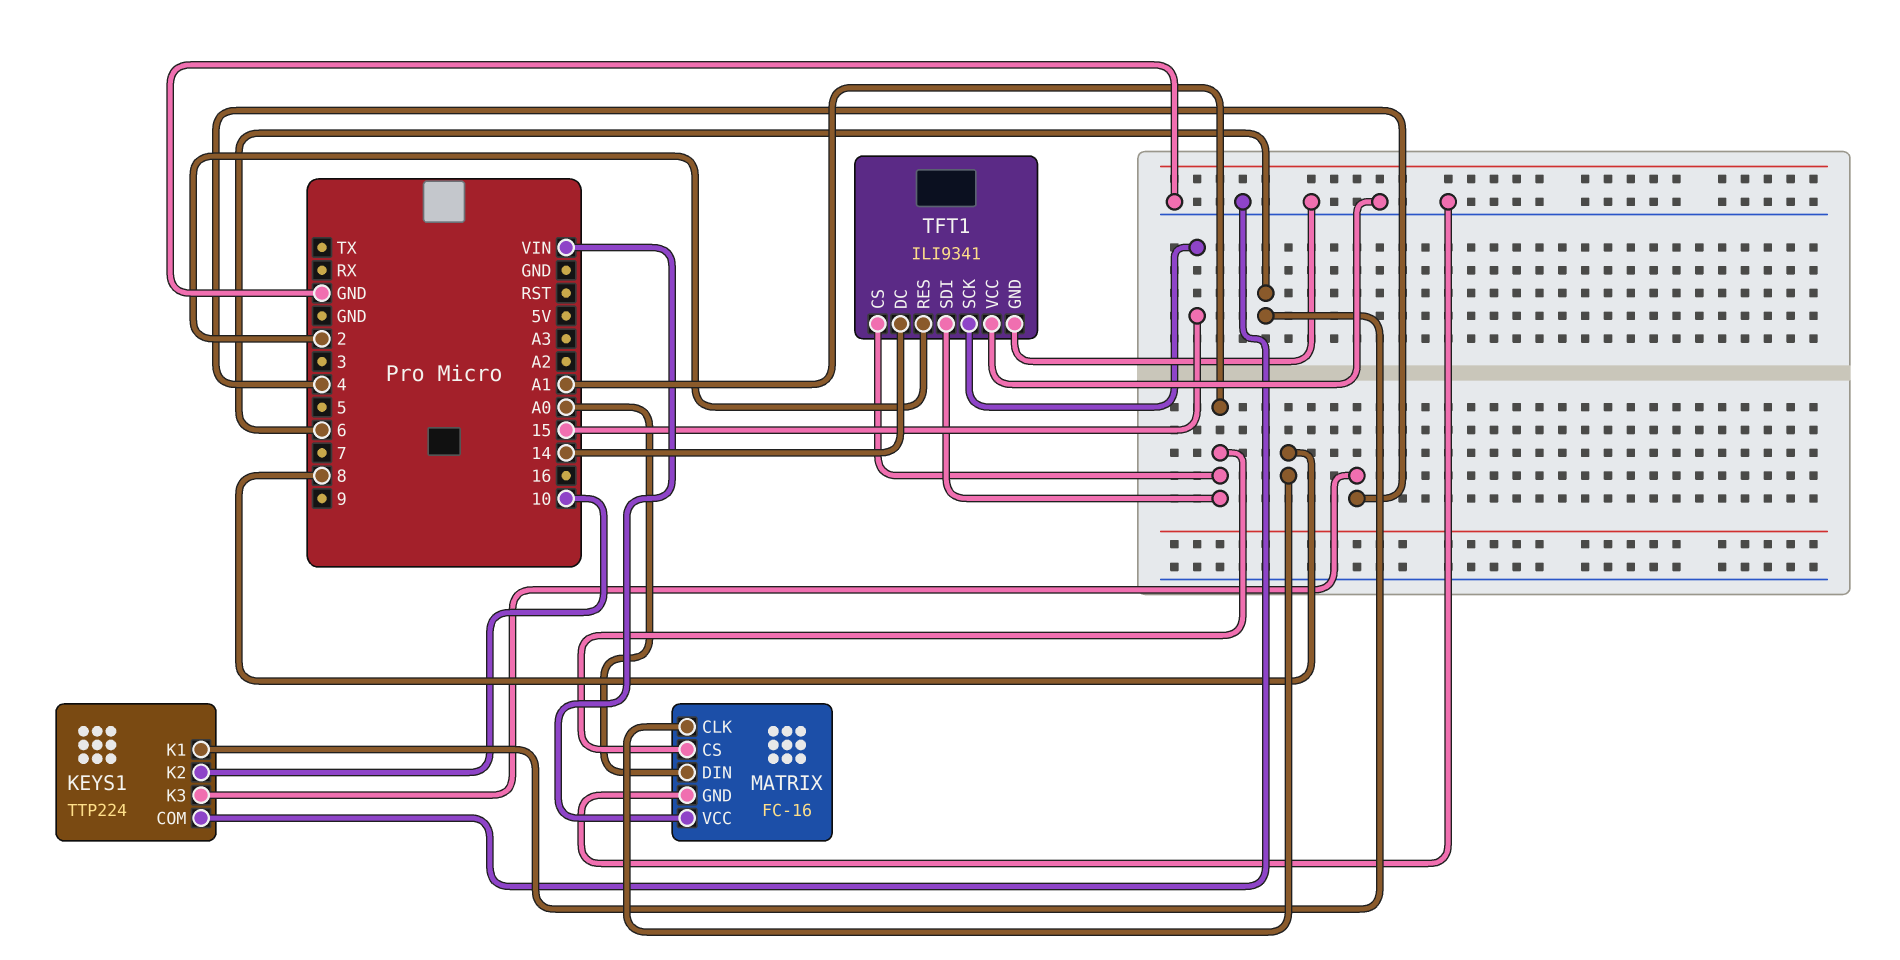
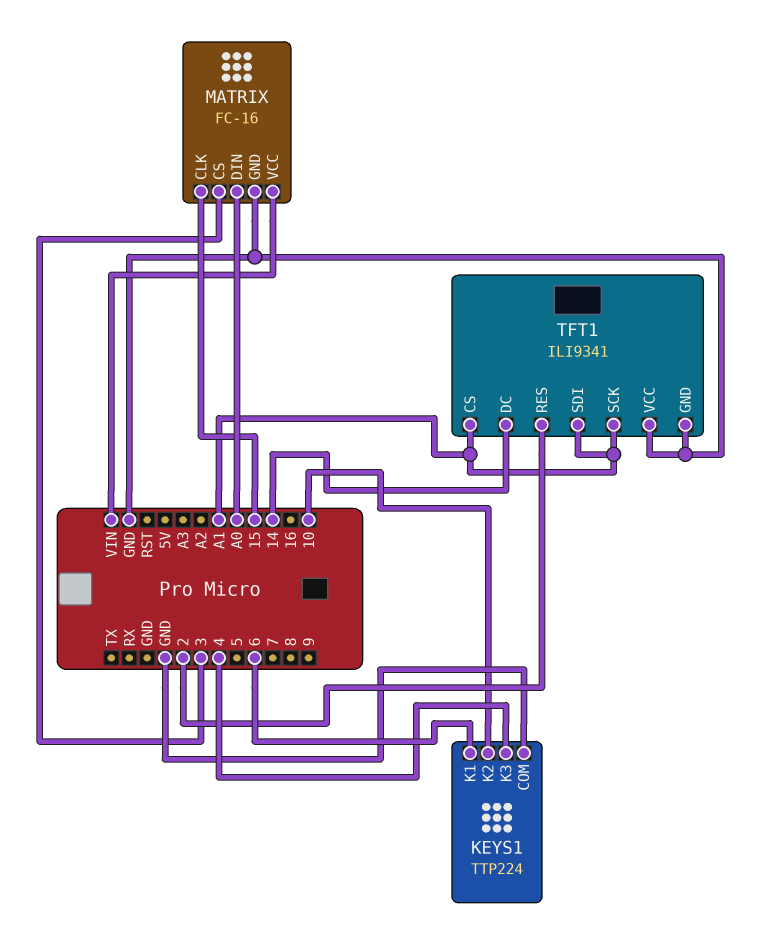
MATRIX pin CLK: 8 -> 15
MATRIX pin CS: A1 -> 3
TFT1 pin SCK: 15 -> A1

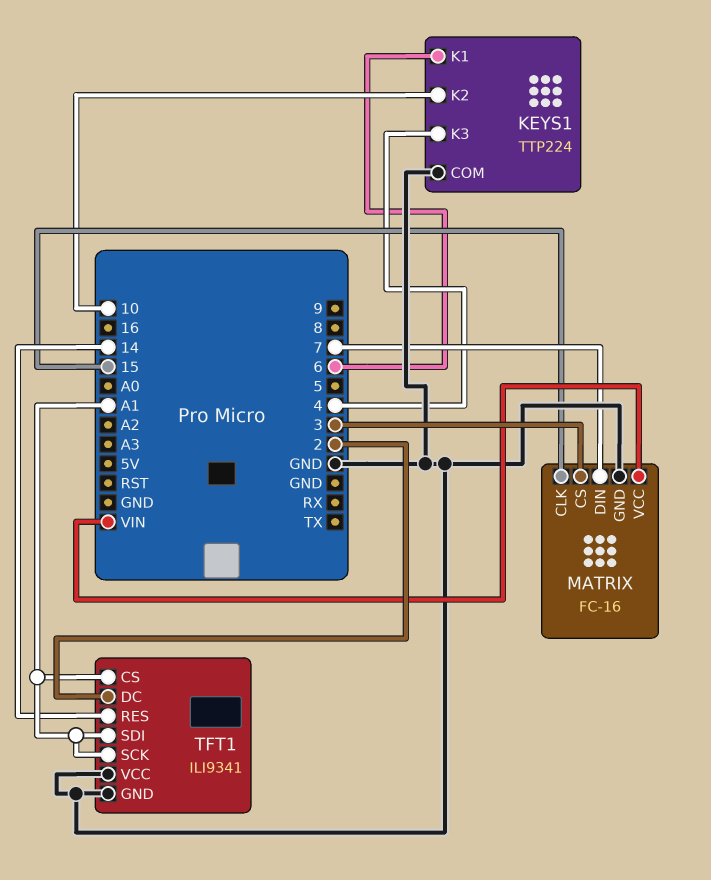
MATRIX pin DIN: A0 -> 7
TFT1 pin DC: 14 -> 2
TFT1 pin RES: 2 -> 14

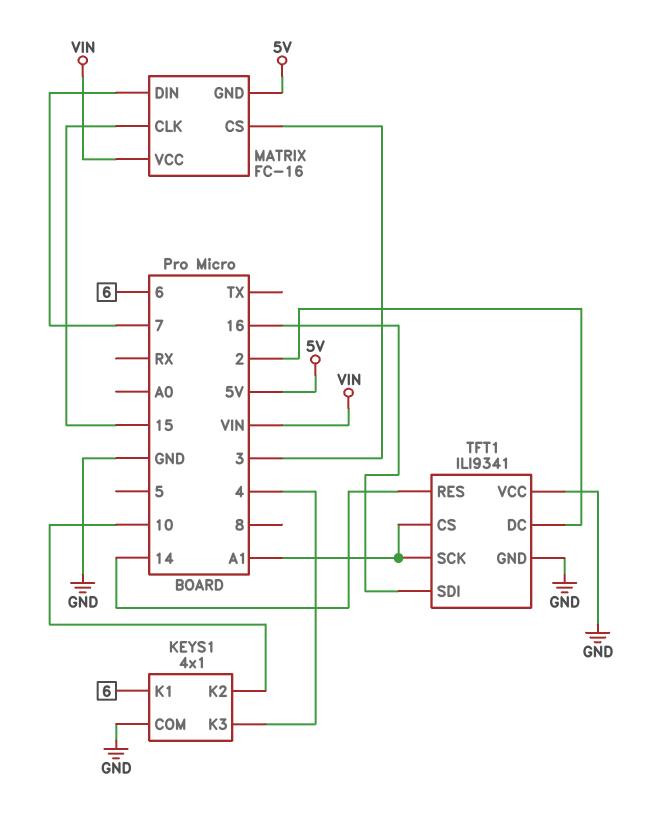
KEYS1: TTP224 -> 4x1
MATRIX pin GND: GND -> 5V
TFT1 pin SDI: A1 -> 16

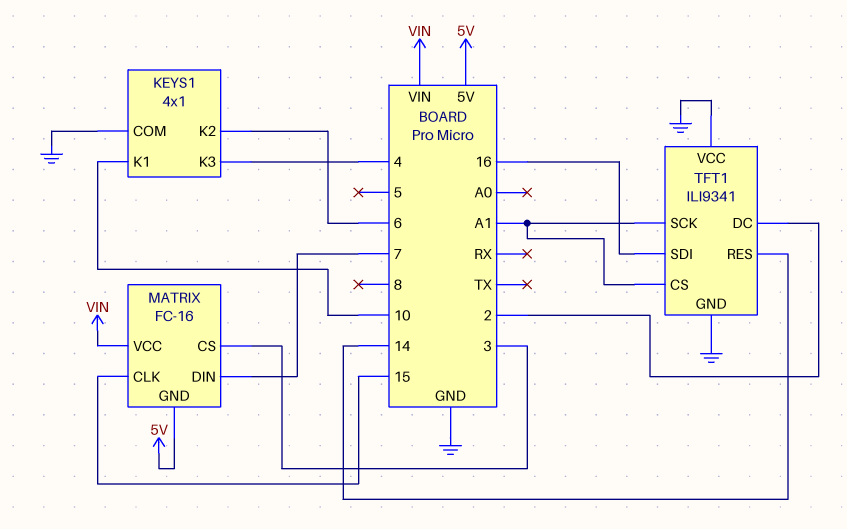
KEYS1 pin K1: 6 -> 10
KEYS1 pin K2: 10 -> 6

